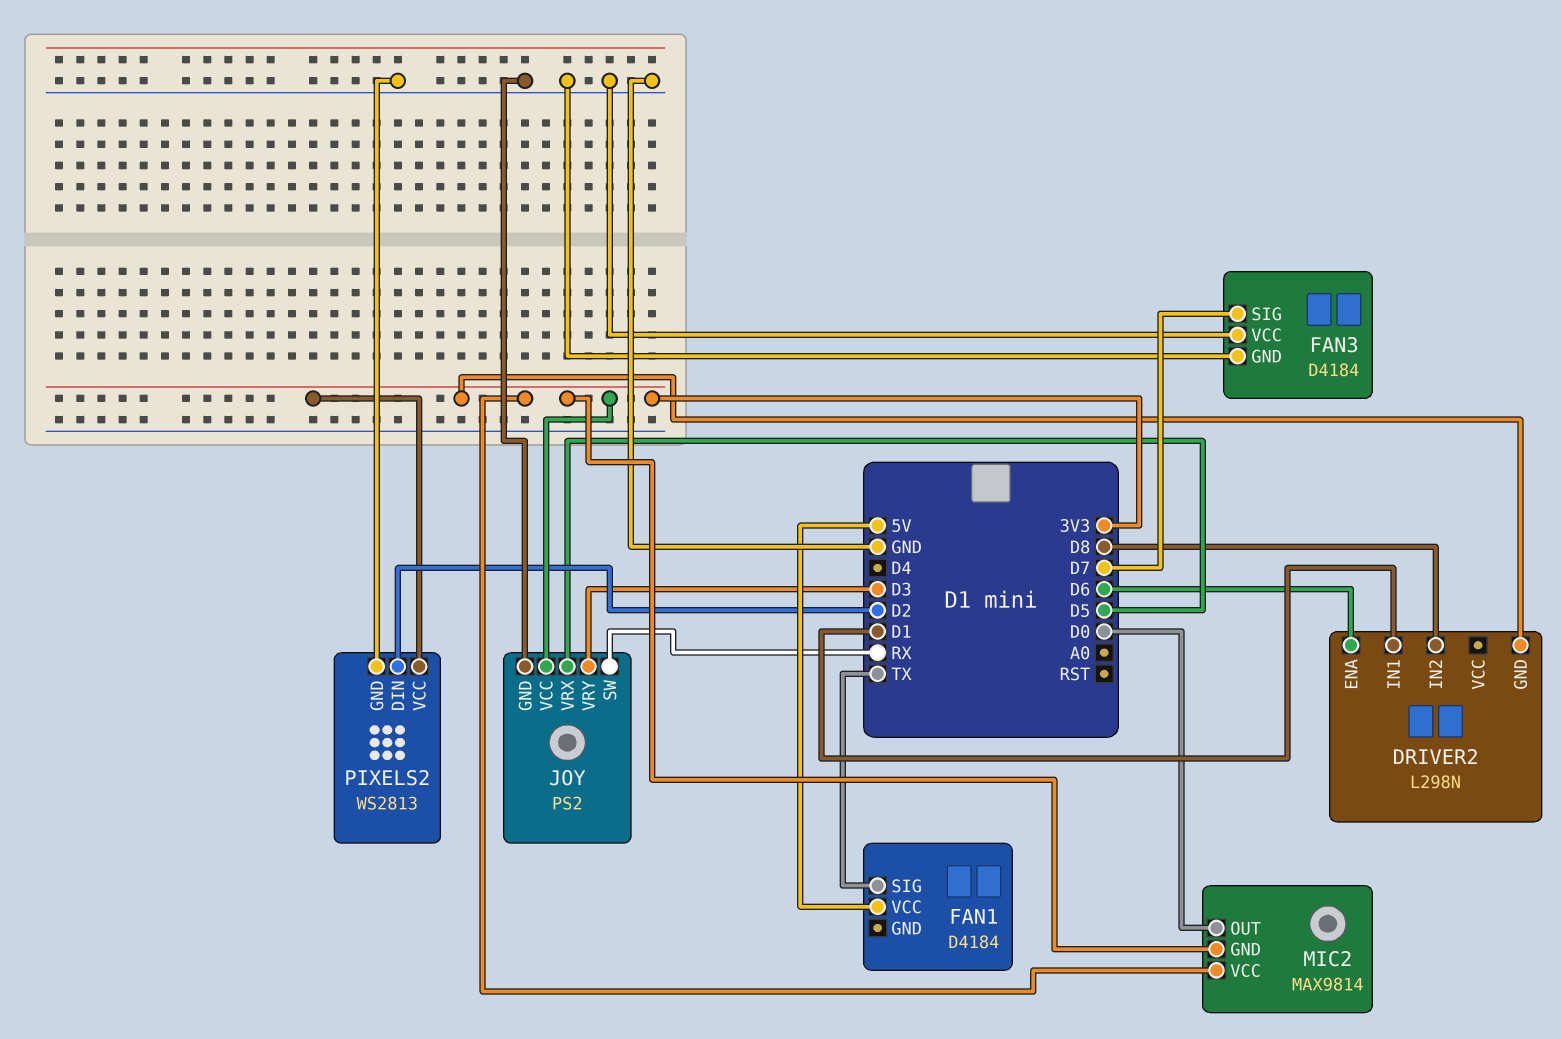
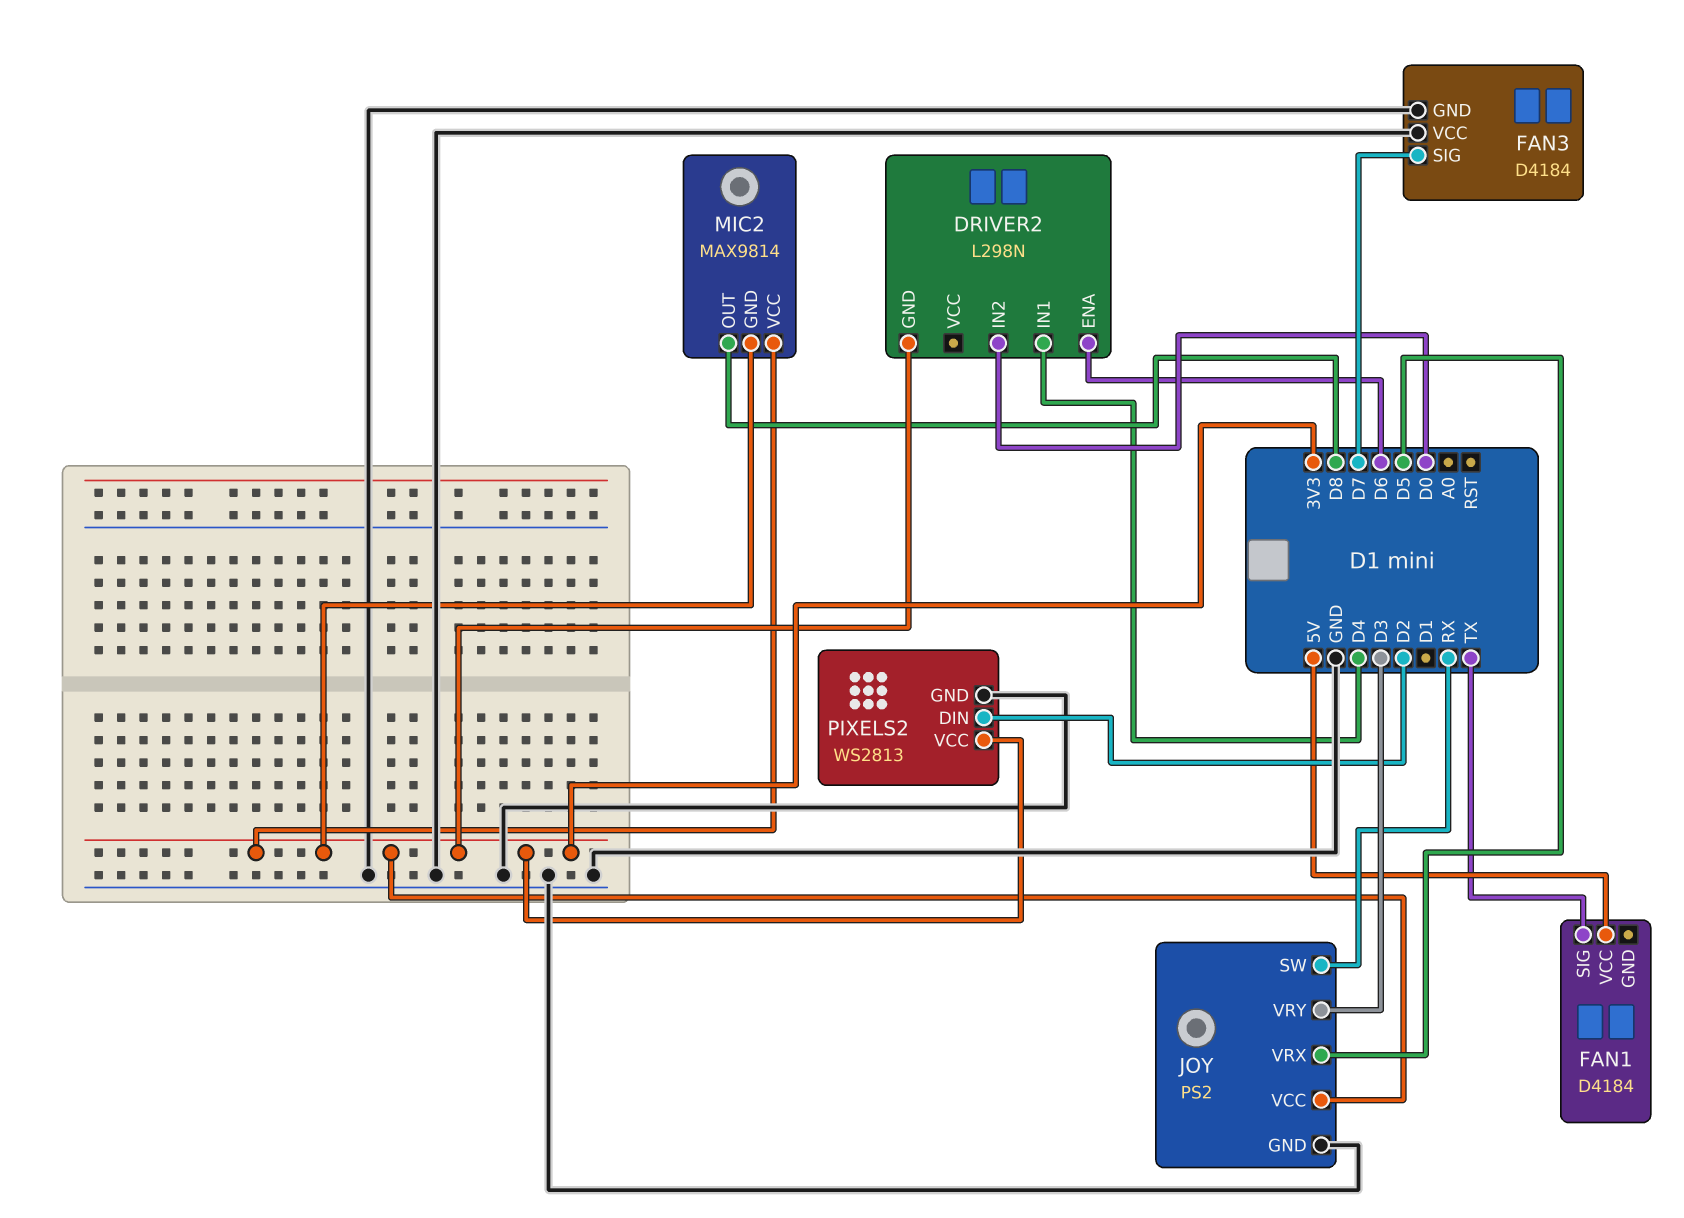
DRIVER2 pin IN1: D1 -> D4
DRIVER2 pin IN2: D8 -> D0
MIC2 pin OUT: D0 -> D8

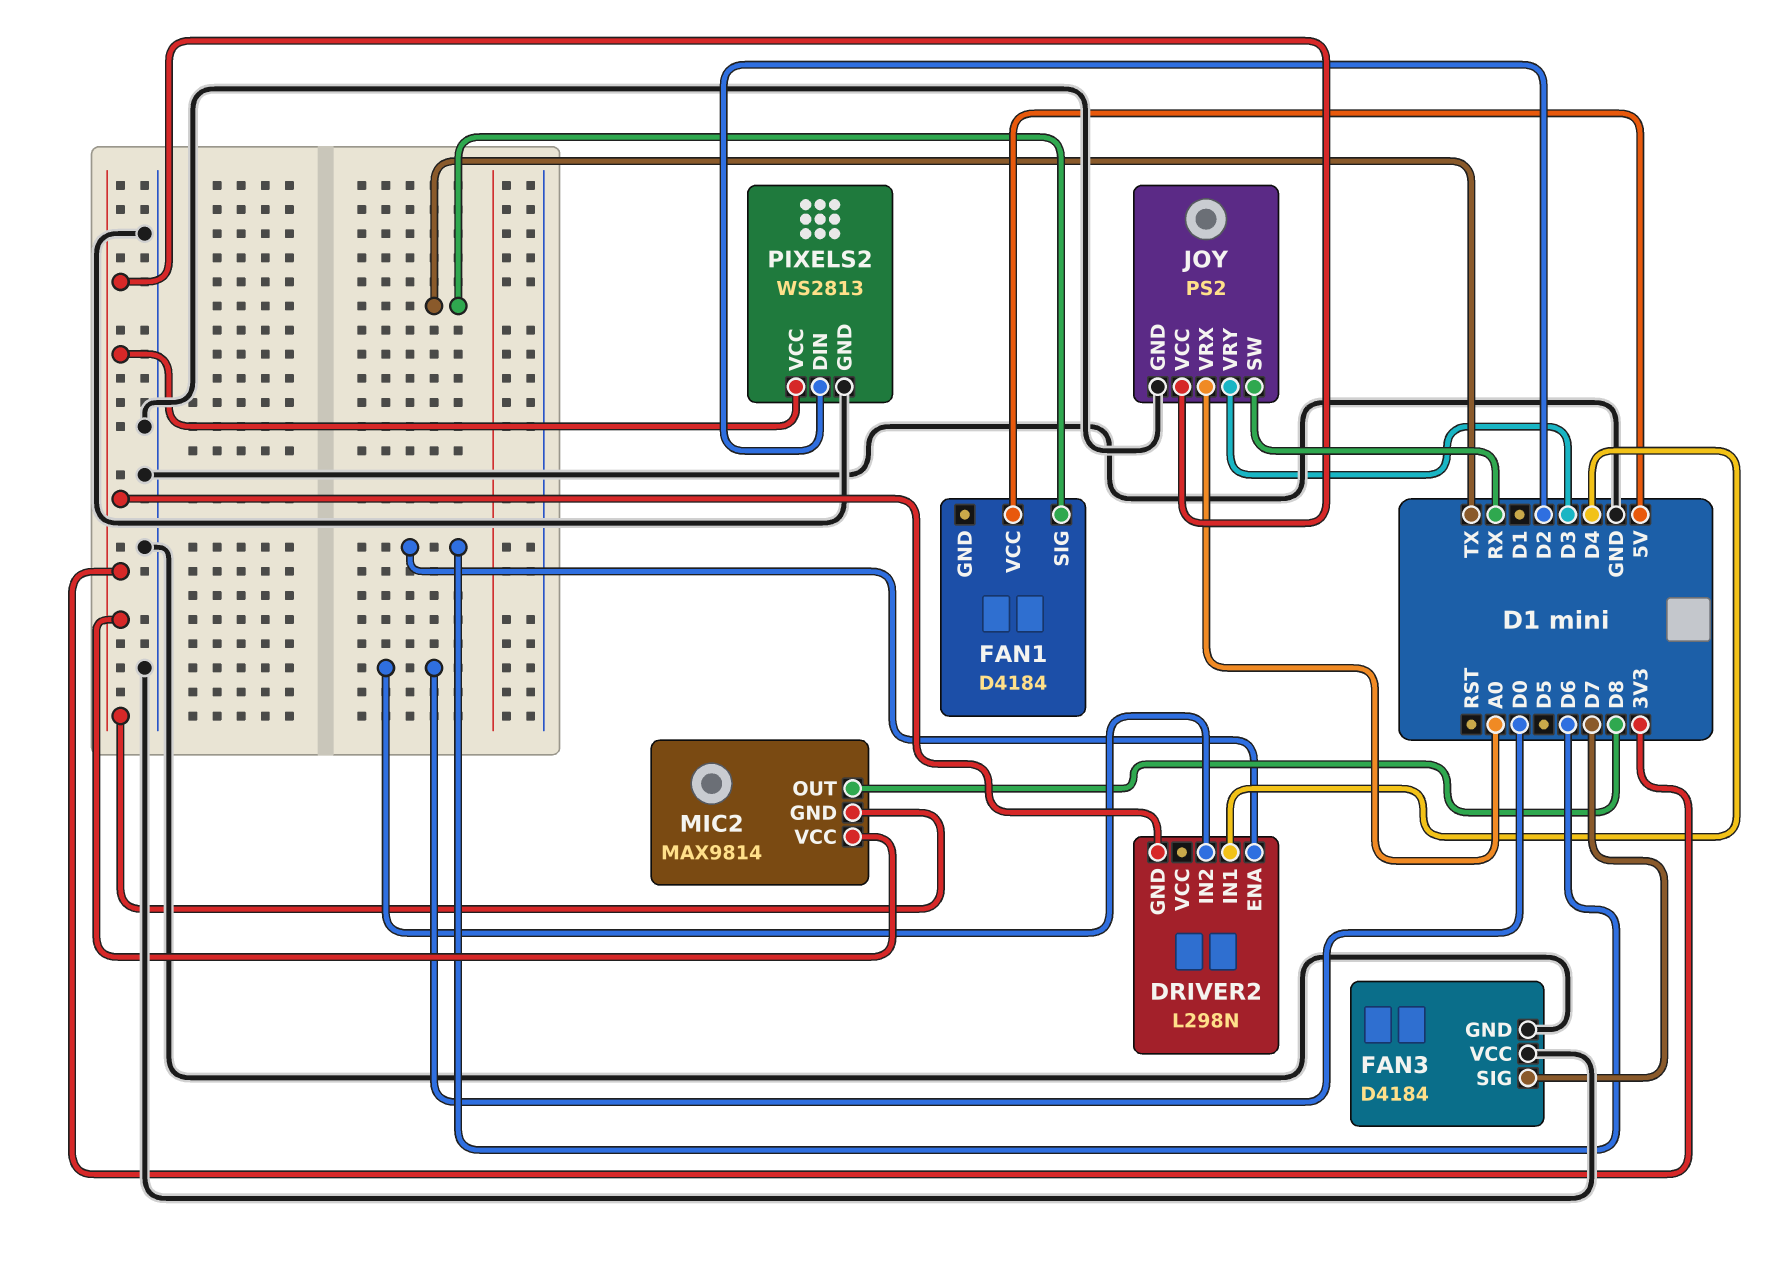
JOY pin VRX: D5 -> A0

